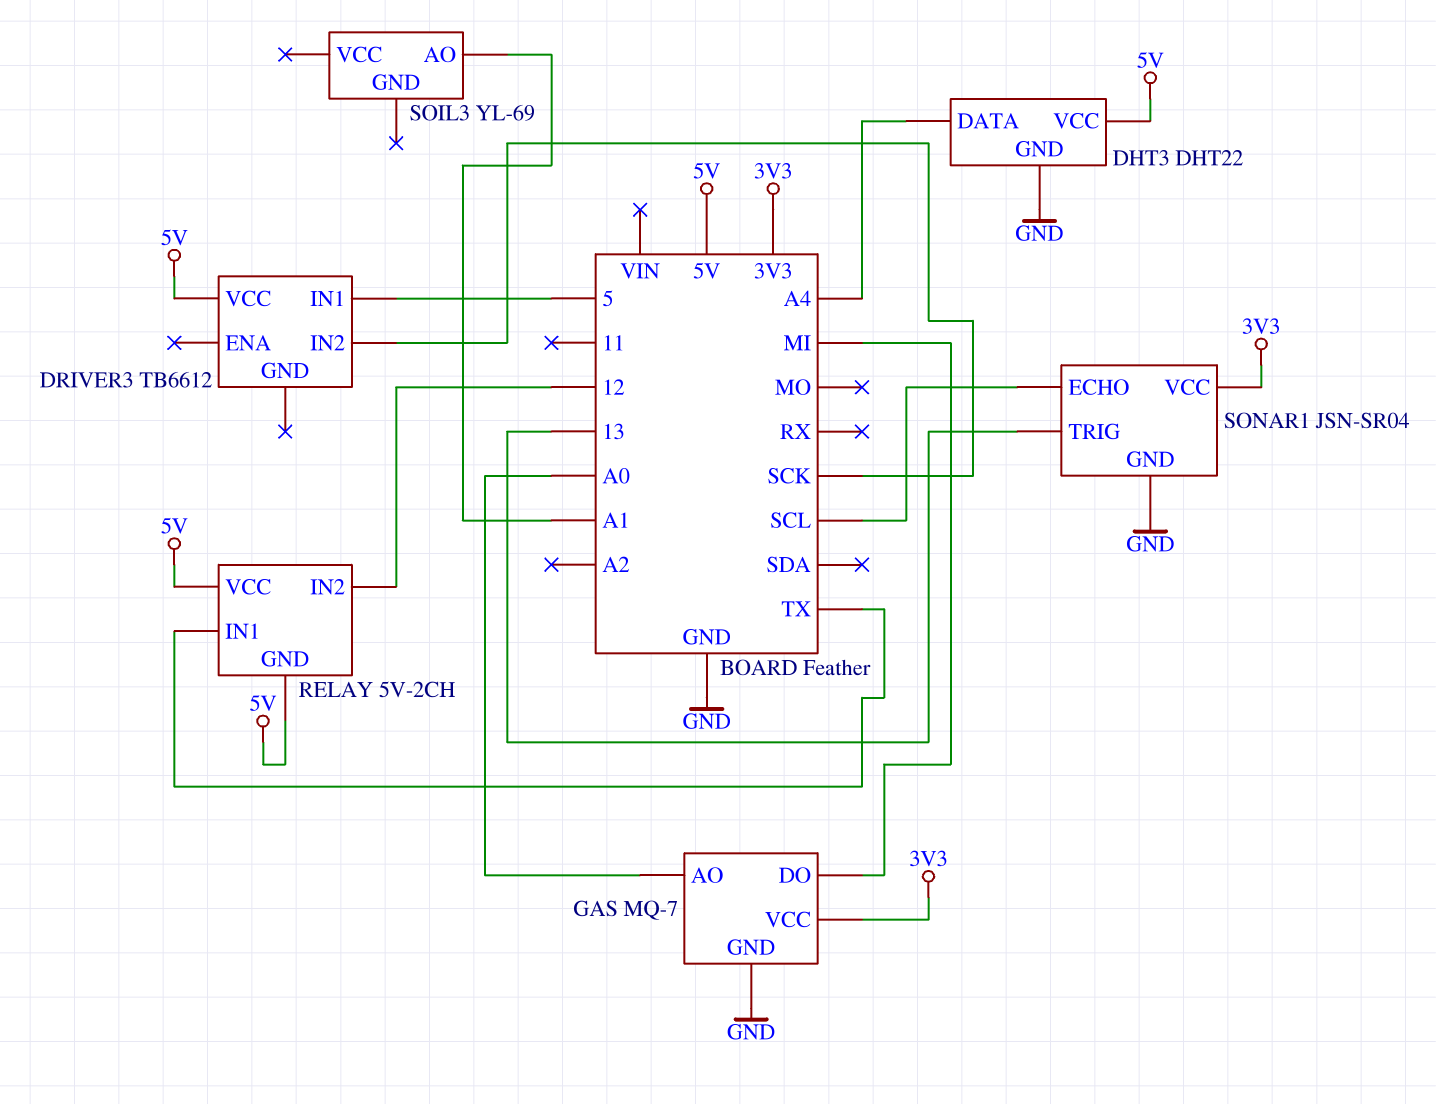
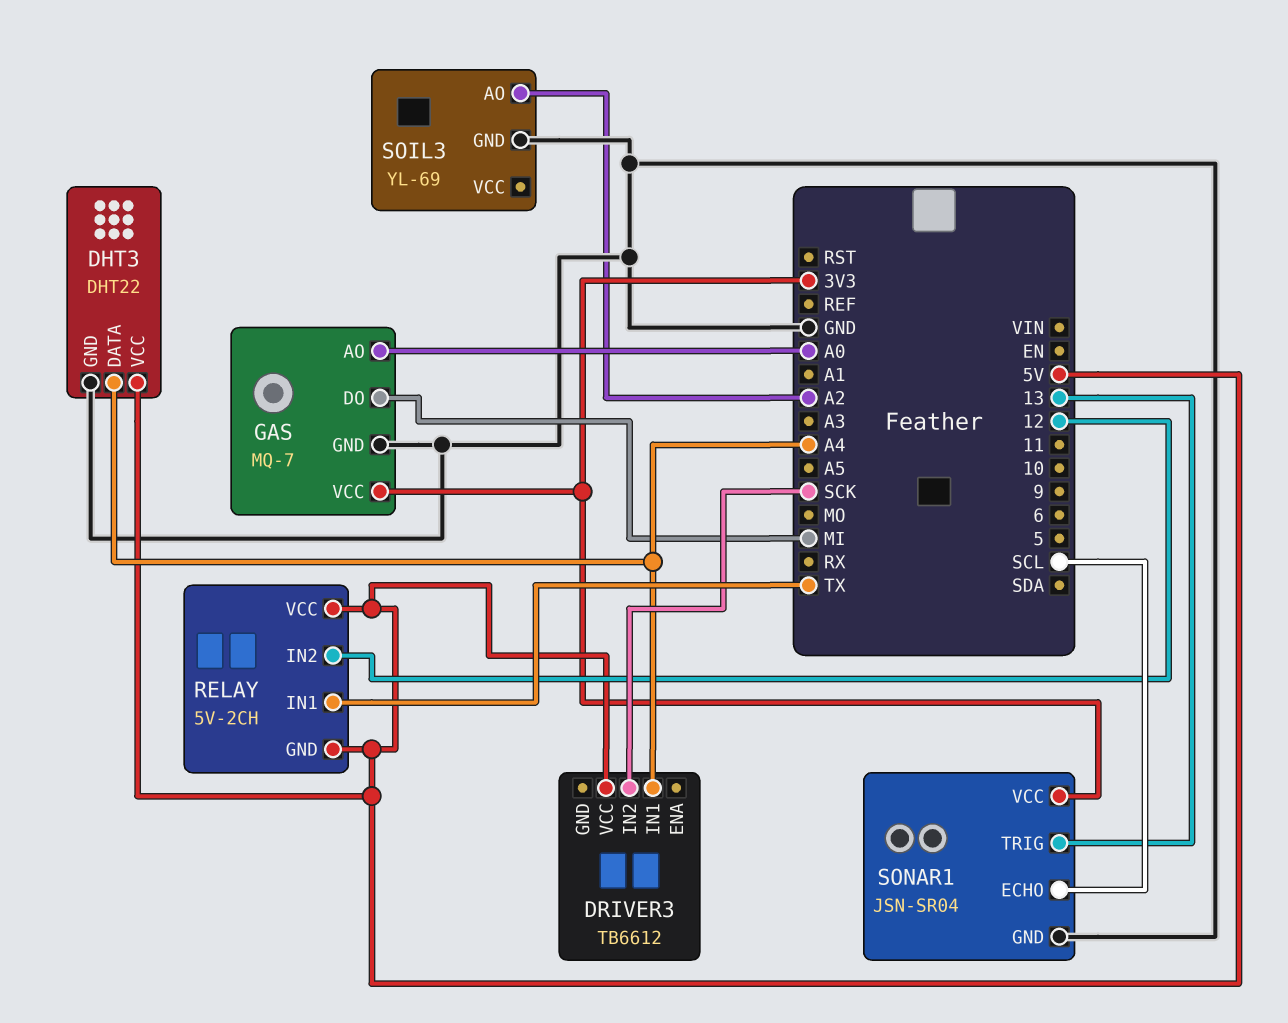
DRIVER3 pin IN1: 5 -> A4
SOIL3 pin AO: A1 -> A2
SOIL3 pin GND: none -> GND

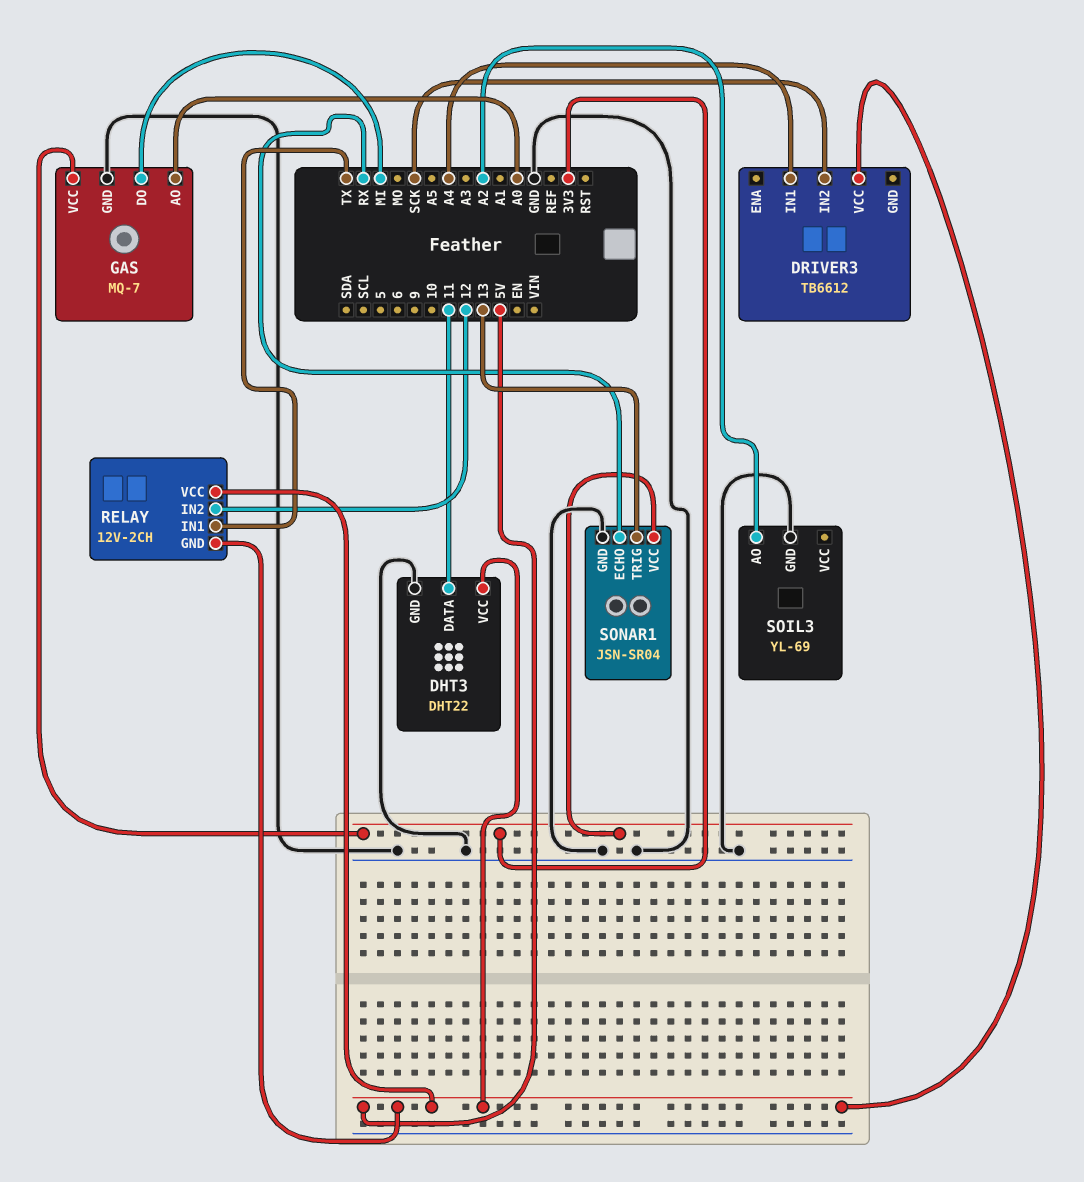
DHT3 pin DATA: A4 -> 11
RELAY: 5V-2CH -> 12V-2CH
SONAR1 pin ECHO: SCL -> RX

